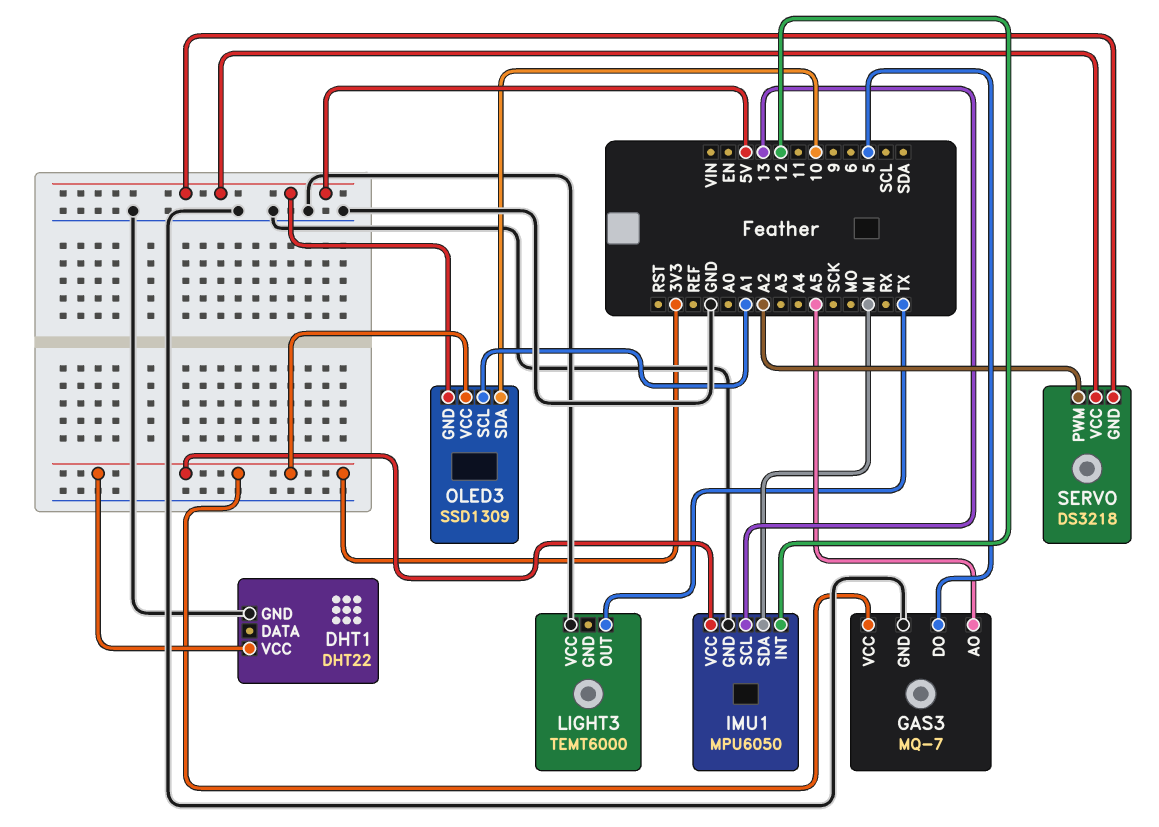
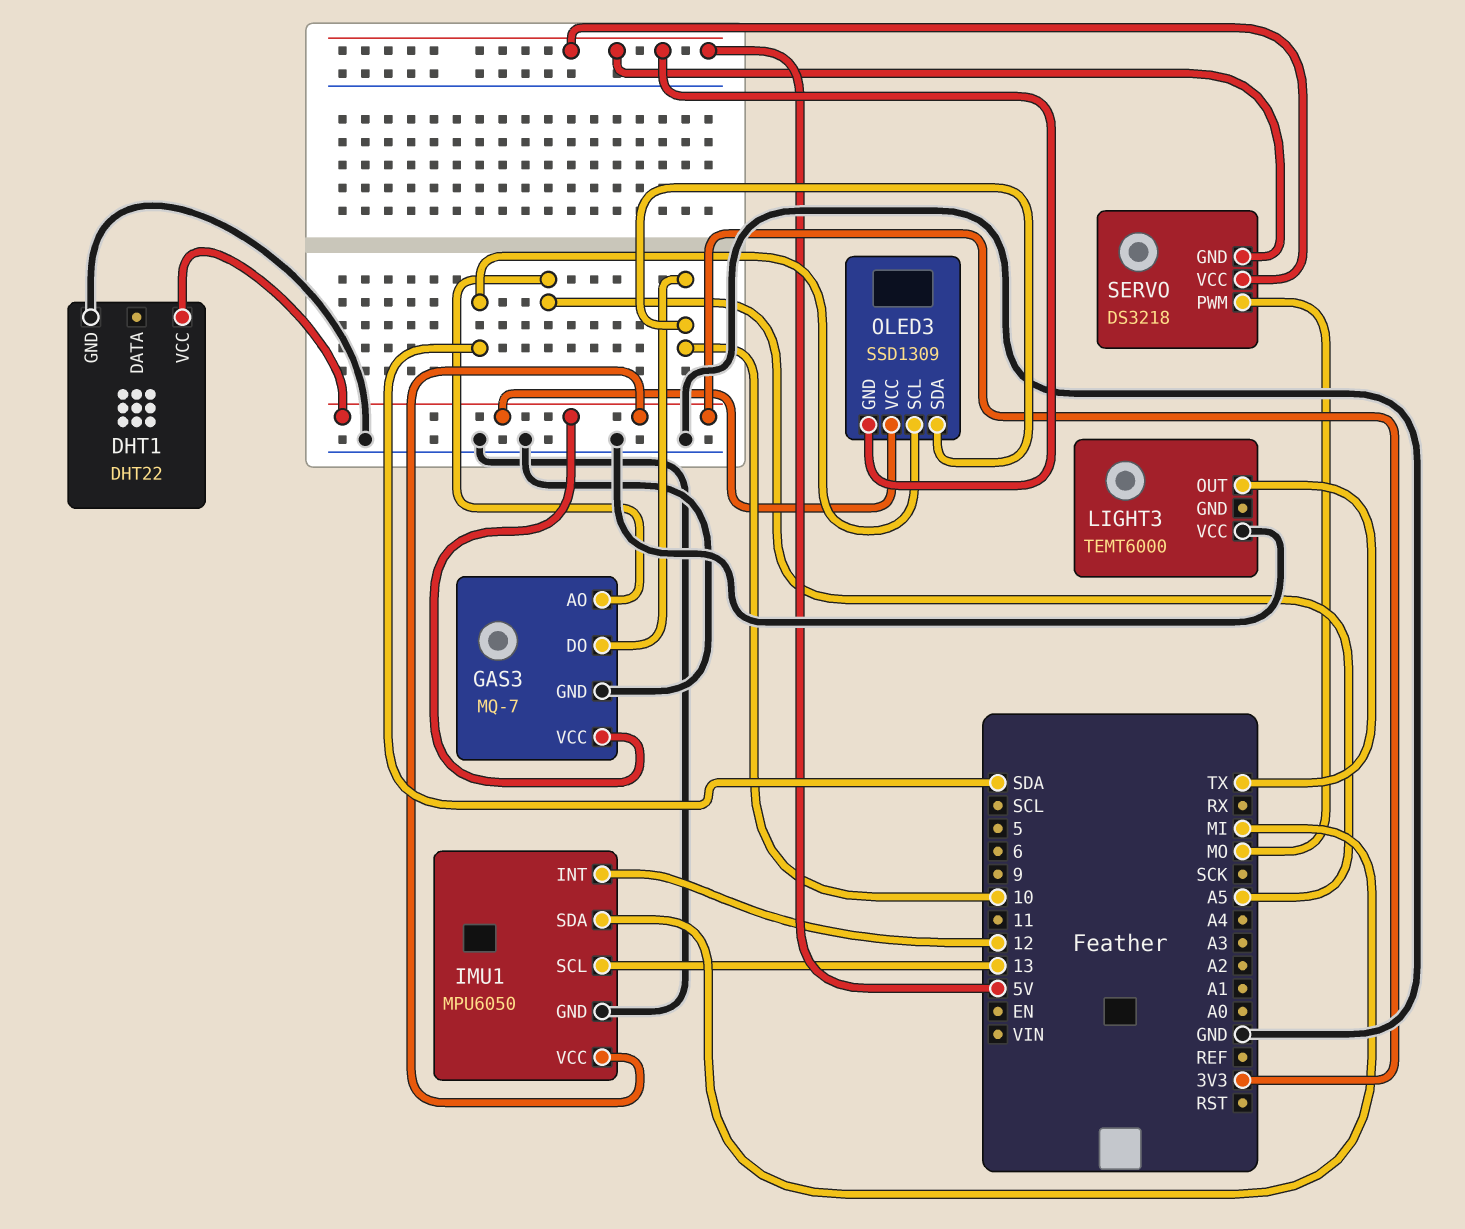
GAS3 pin DO: 5 -> 10
OLED3 pin SCL: A1 -> SDA
SERVO pin PWM: A2 -> MO

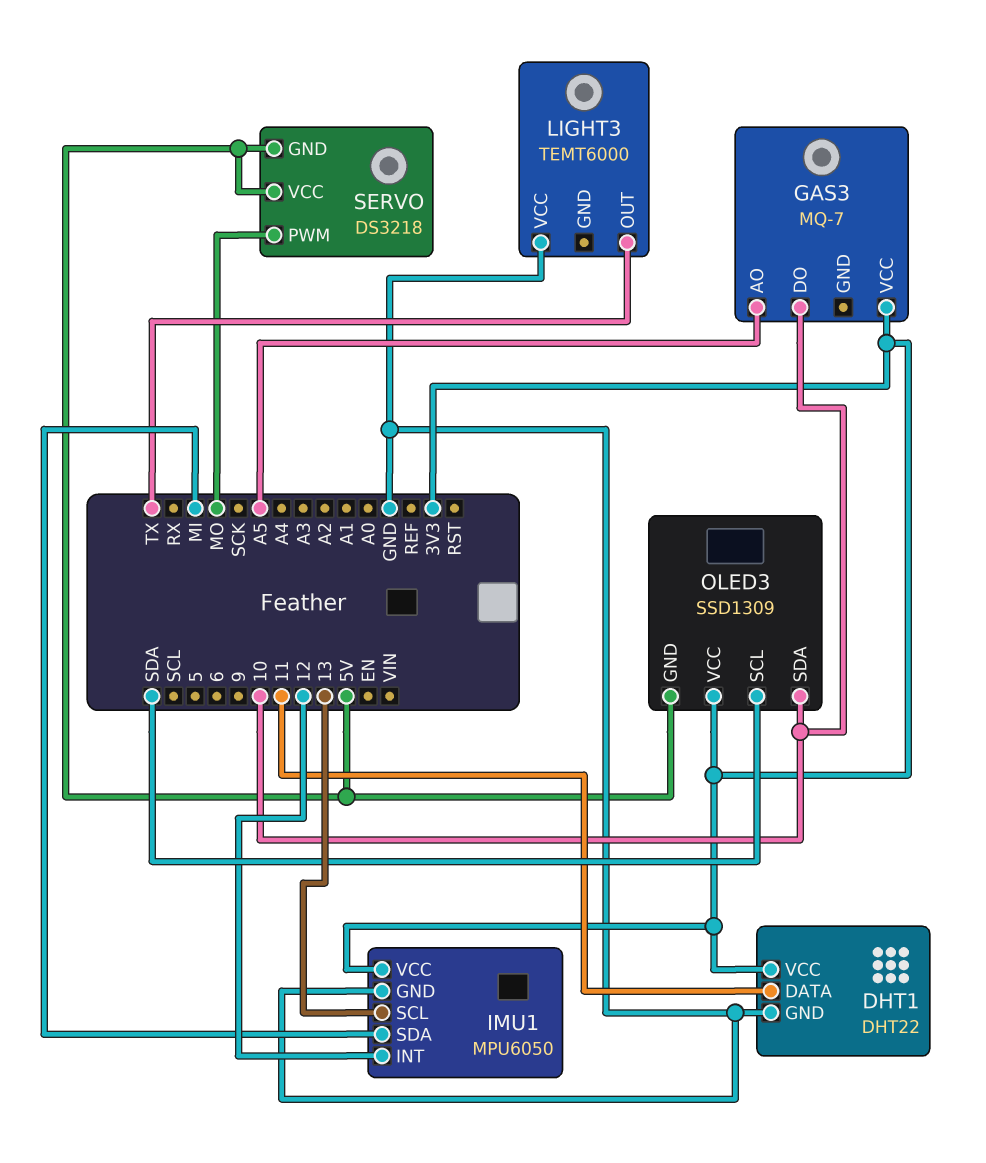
DHT1 pin DATA: none -> 11
GAS3 pin GND: GND -> none

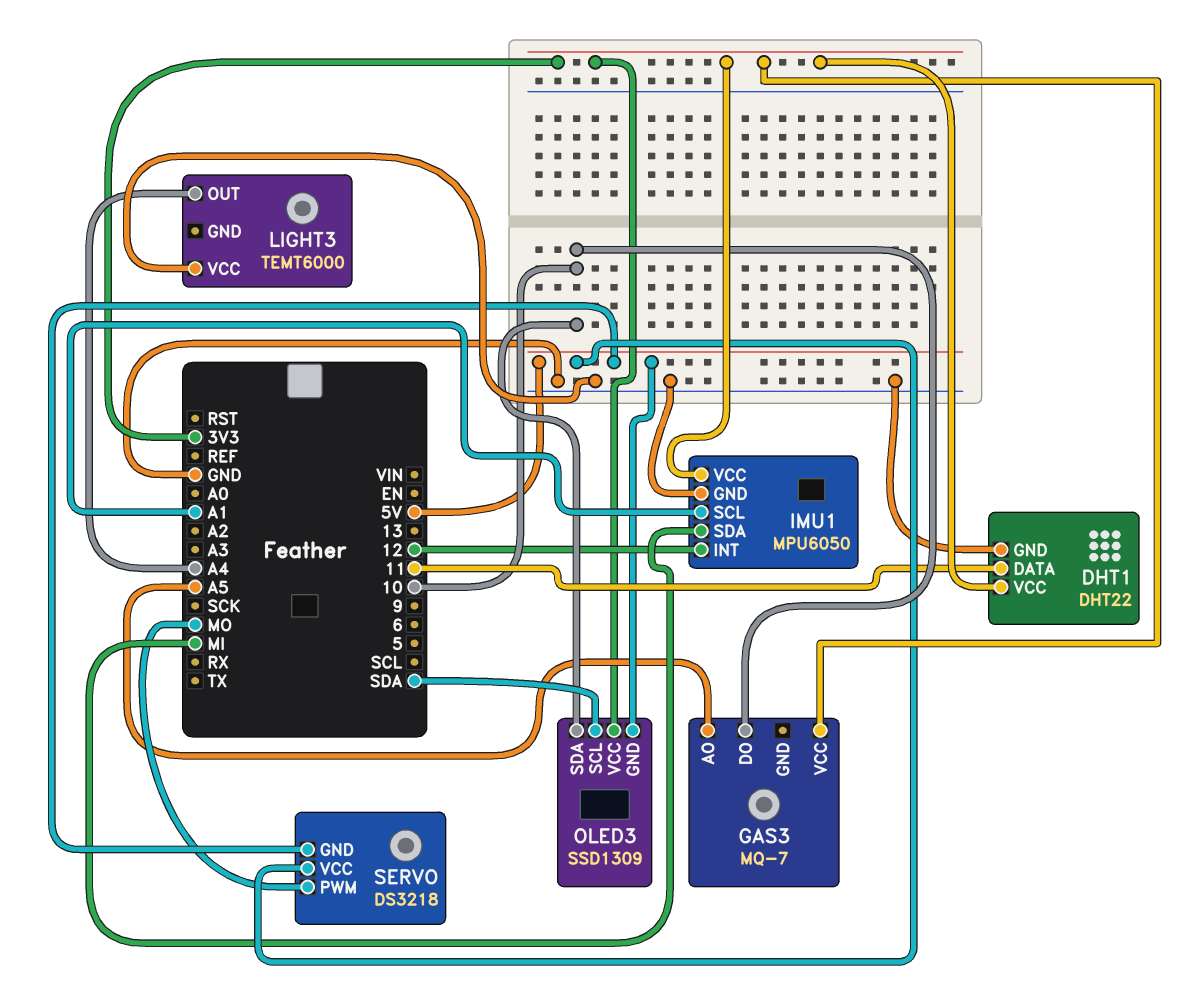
IMU1 pin SCL: 13 -> A1
LIGHT3 pin OUT: TX -> A4

